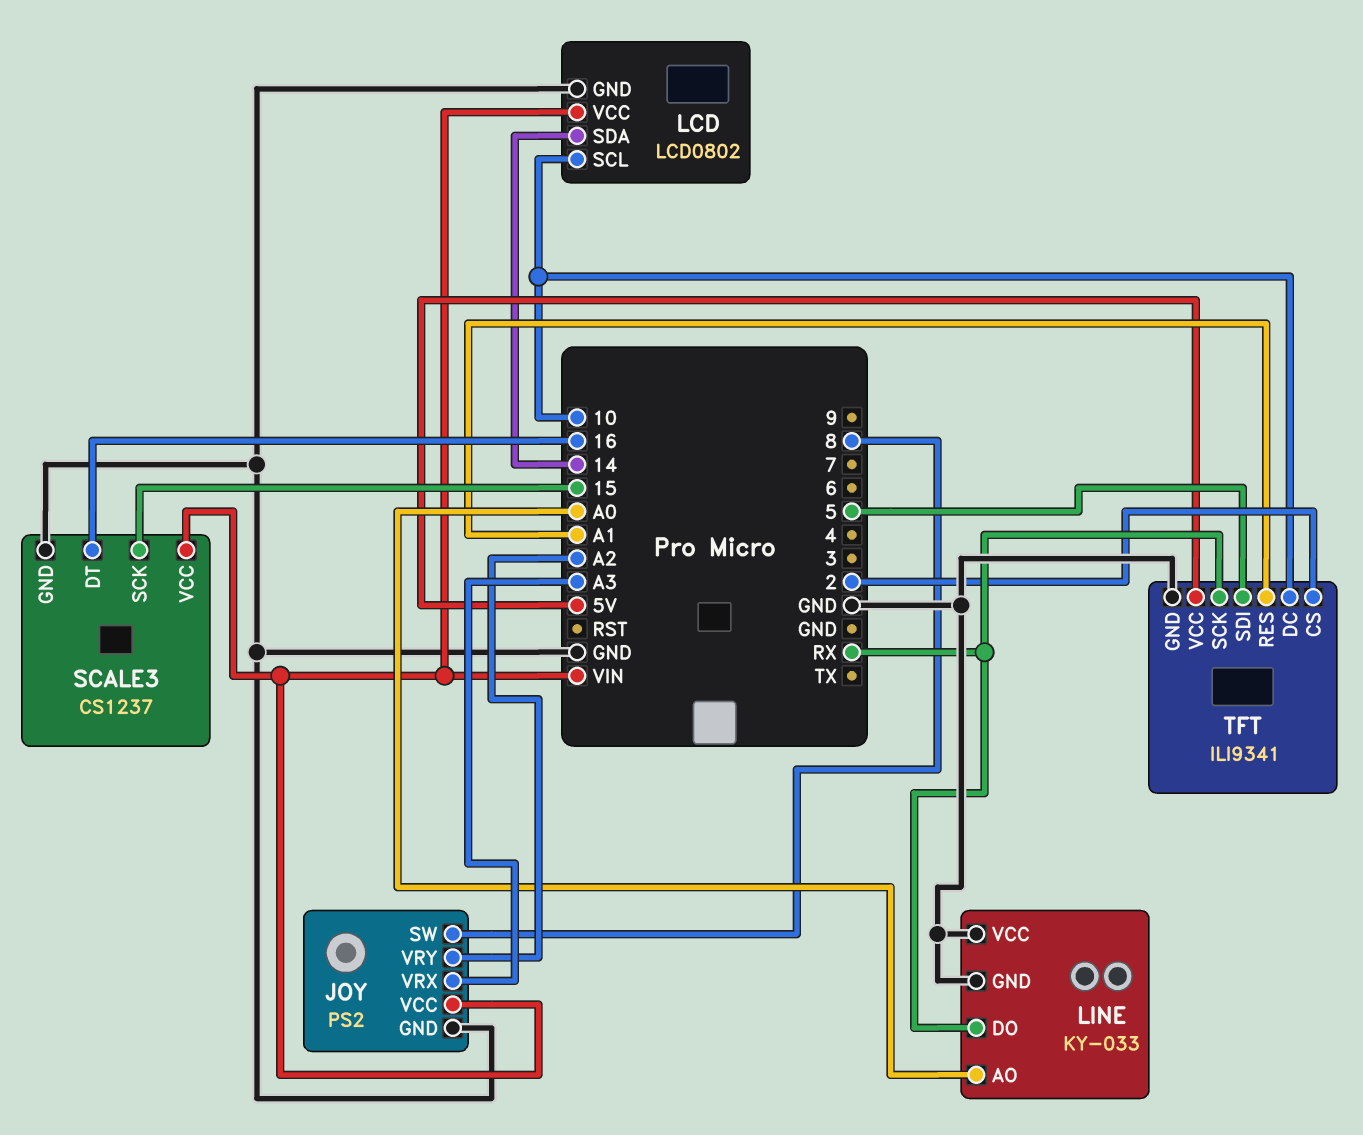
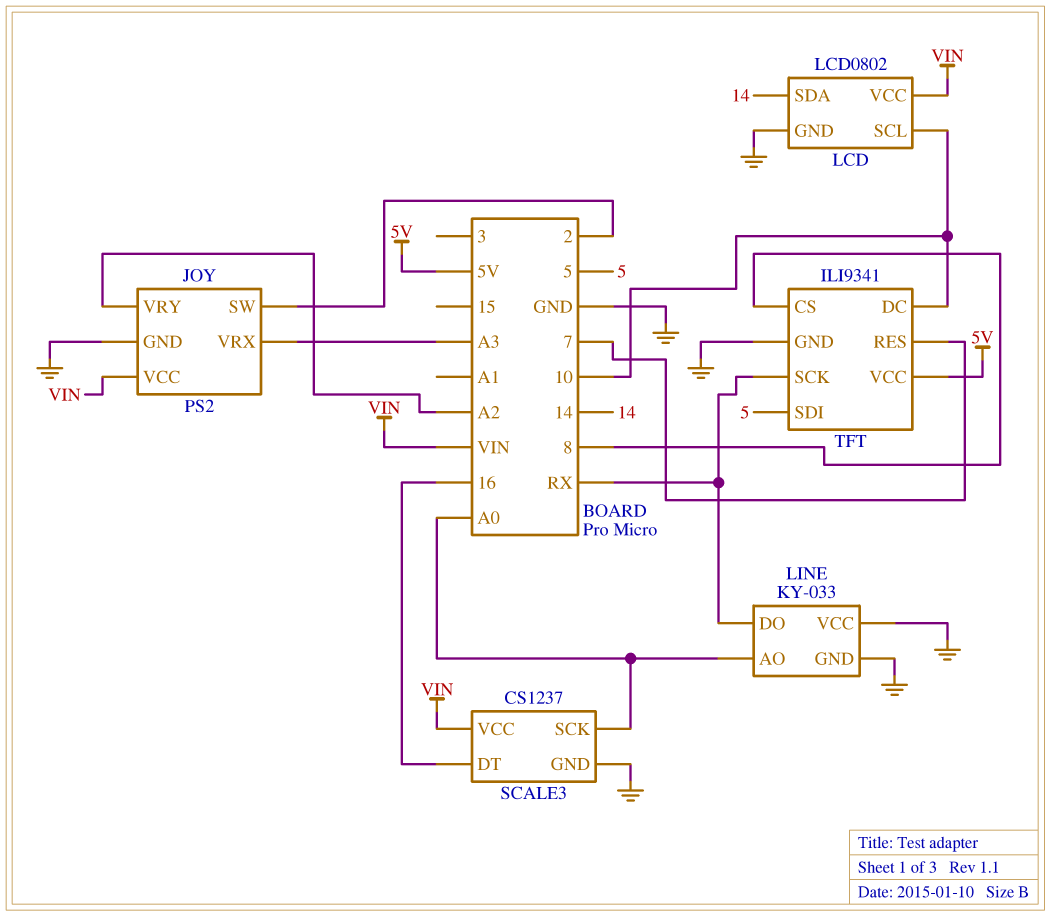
JOY pin SW: 8 -> 2
SCALE3 pin SCK: 15 -> A0
TFT pin CS: 2 -> 8
TFT pin RES: A1 -> 7

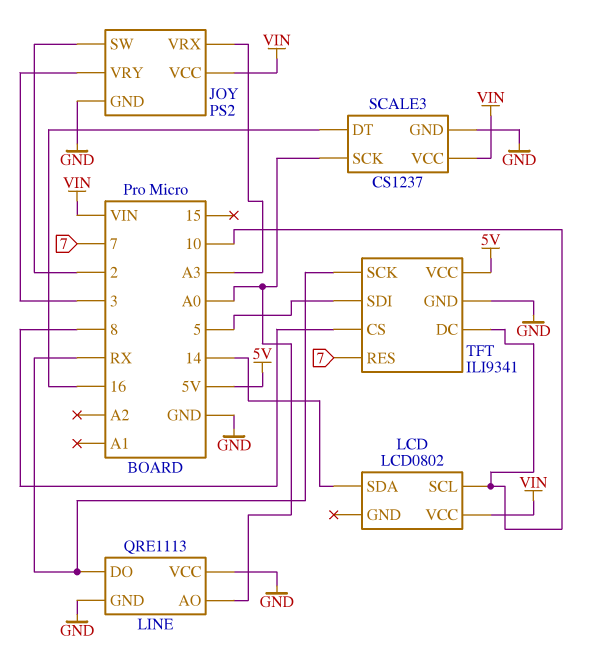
JOY pin VRY: A2 -> 3
LCD pin GND: GND -> none
LINE: KY-033 -> QRE1113

